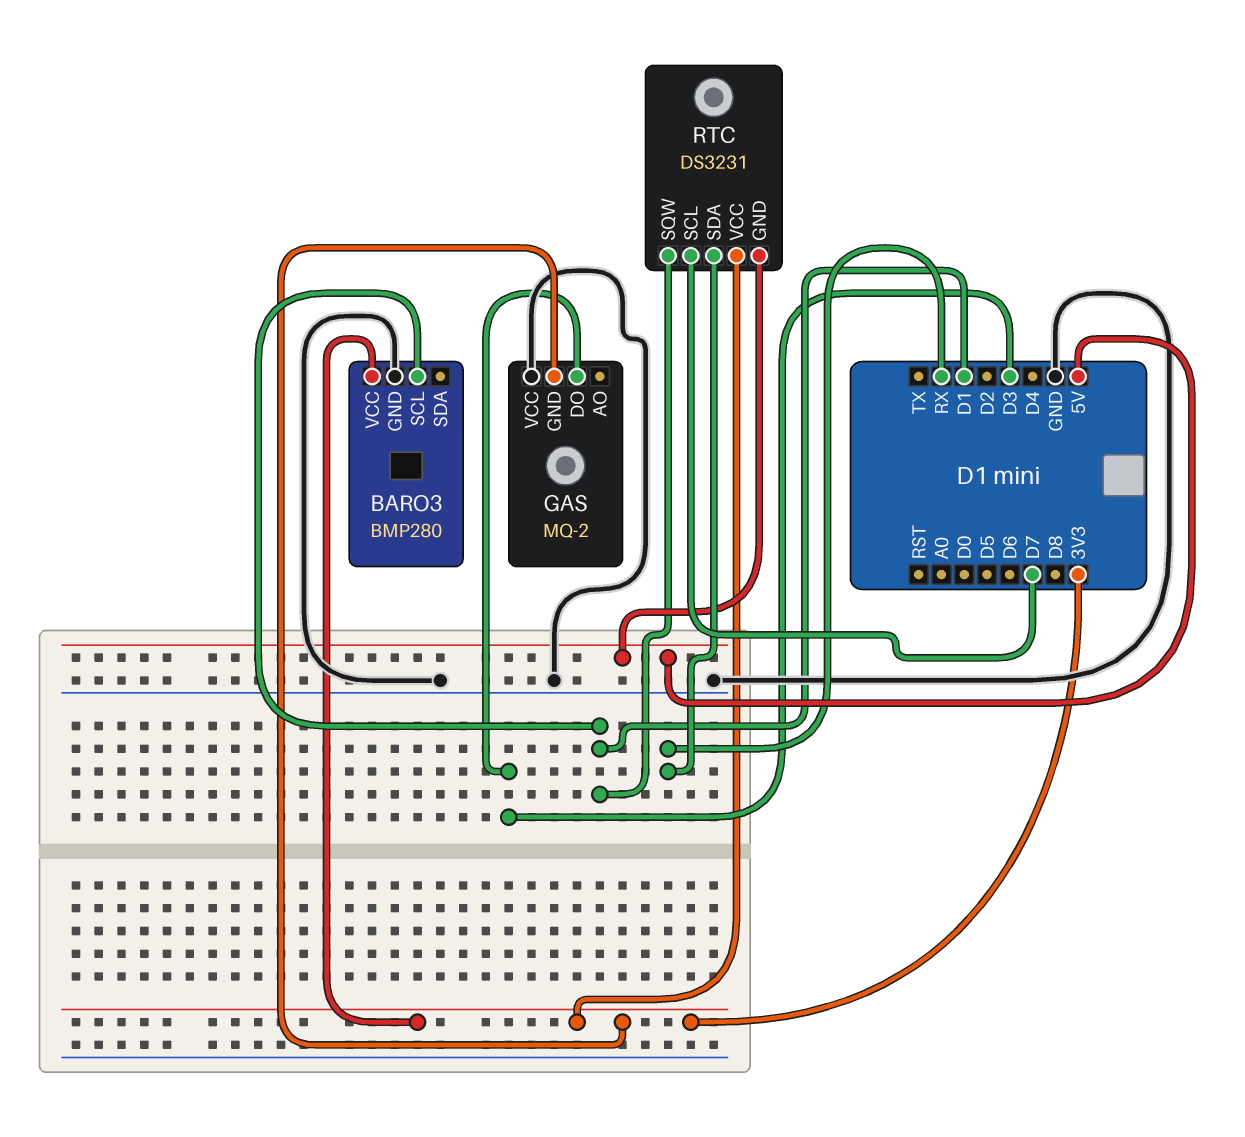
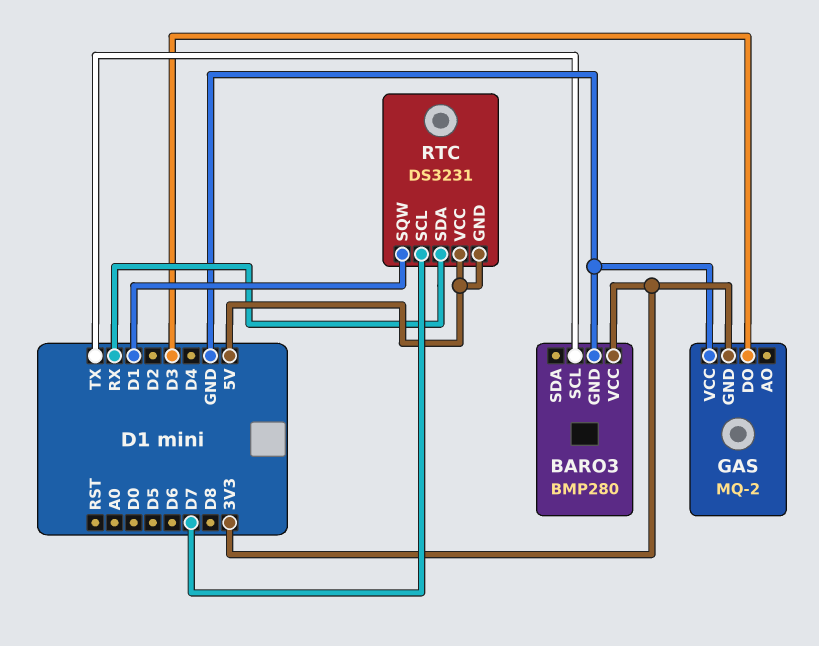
BARO3 pin SCL: D1 -> TX
RTC pin VCC: 3V3 -> 5V

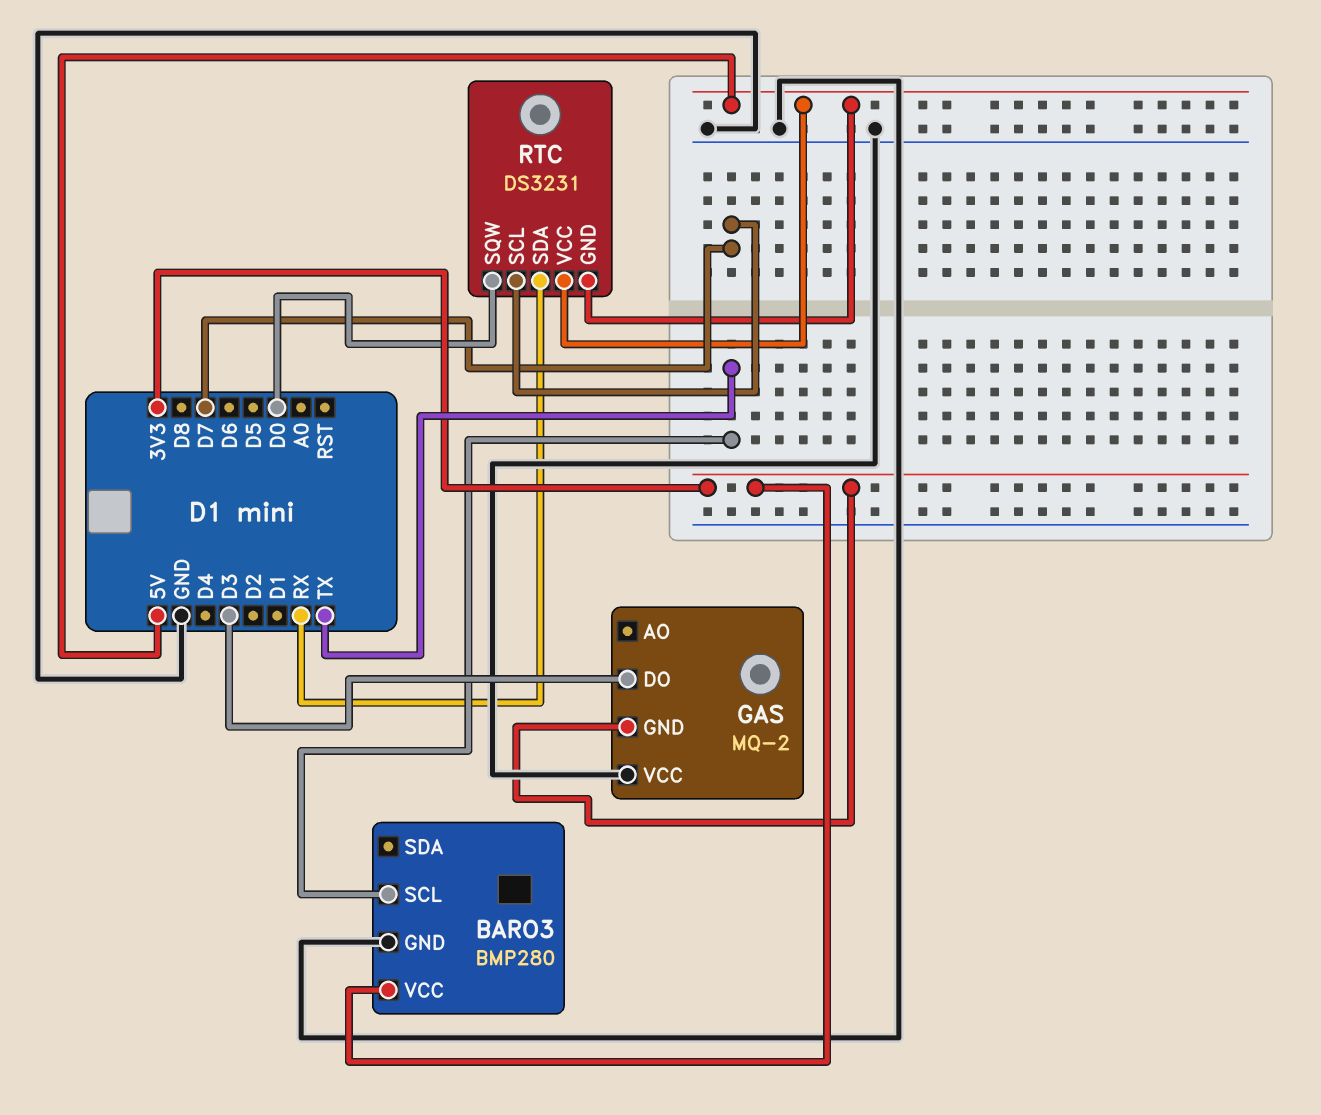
RTC pin SQW: D1 -> D0

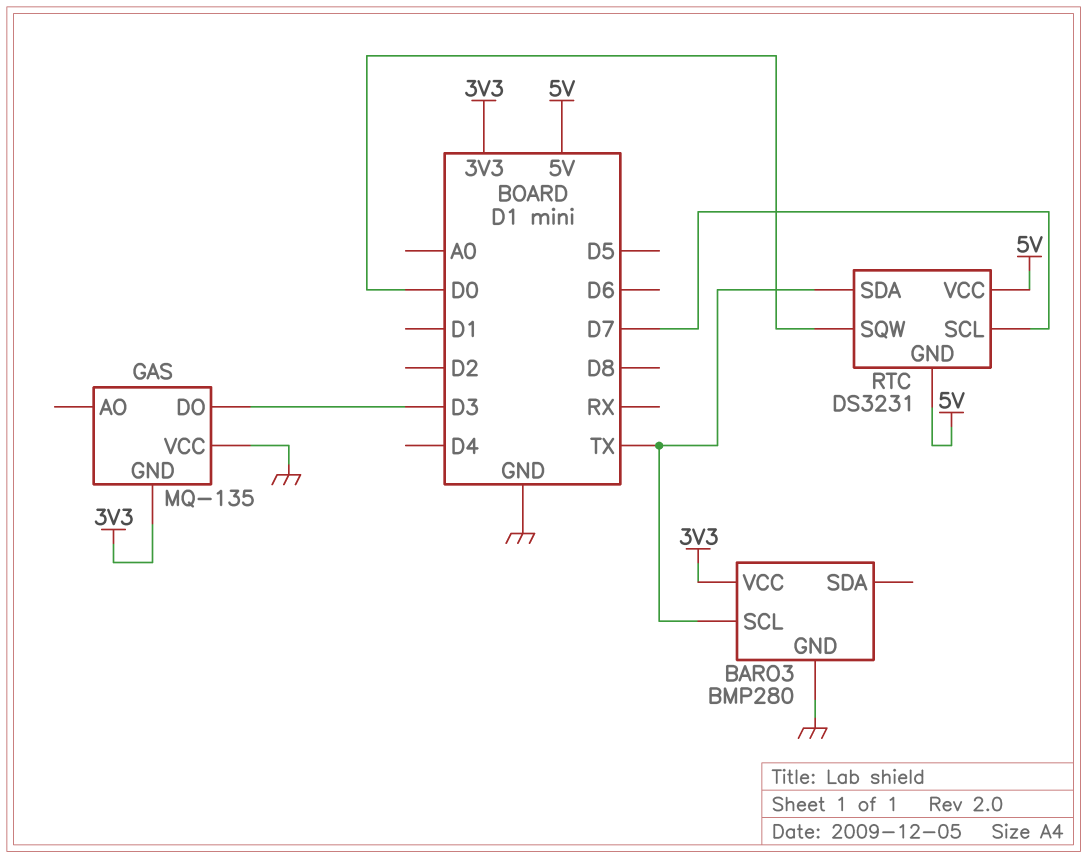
GAS: MQ-2 -> MQ-135
RTC pin SDA: RX -> TX

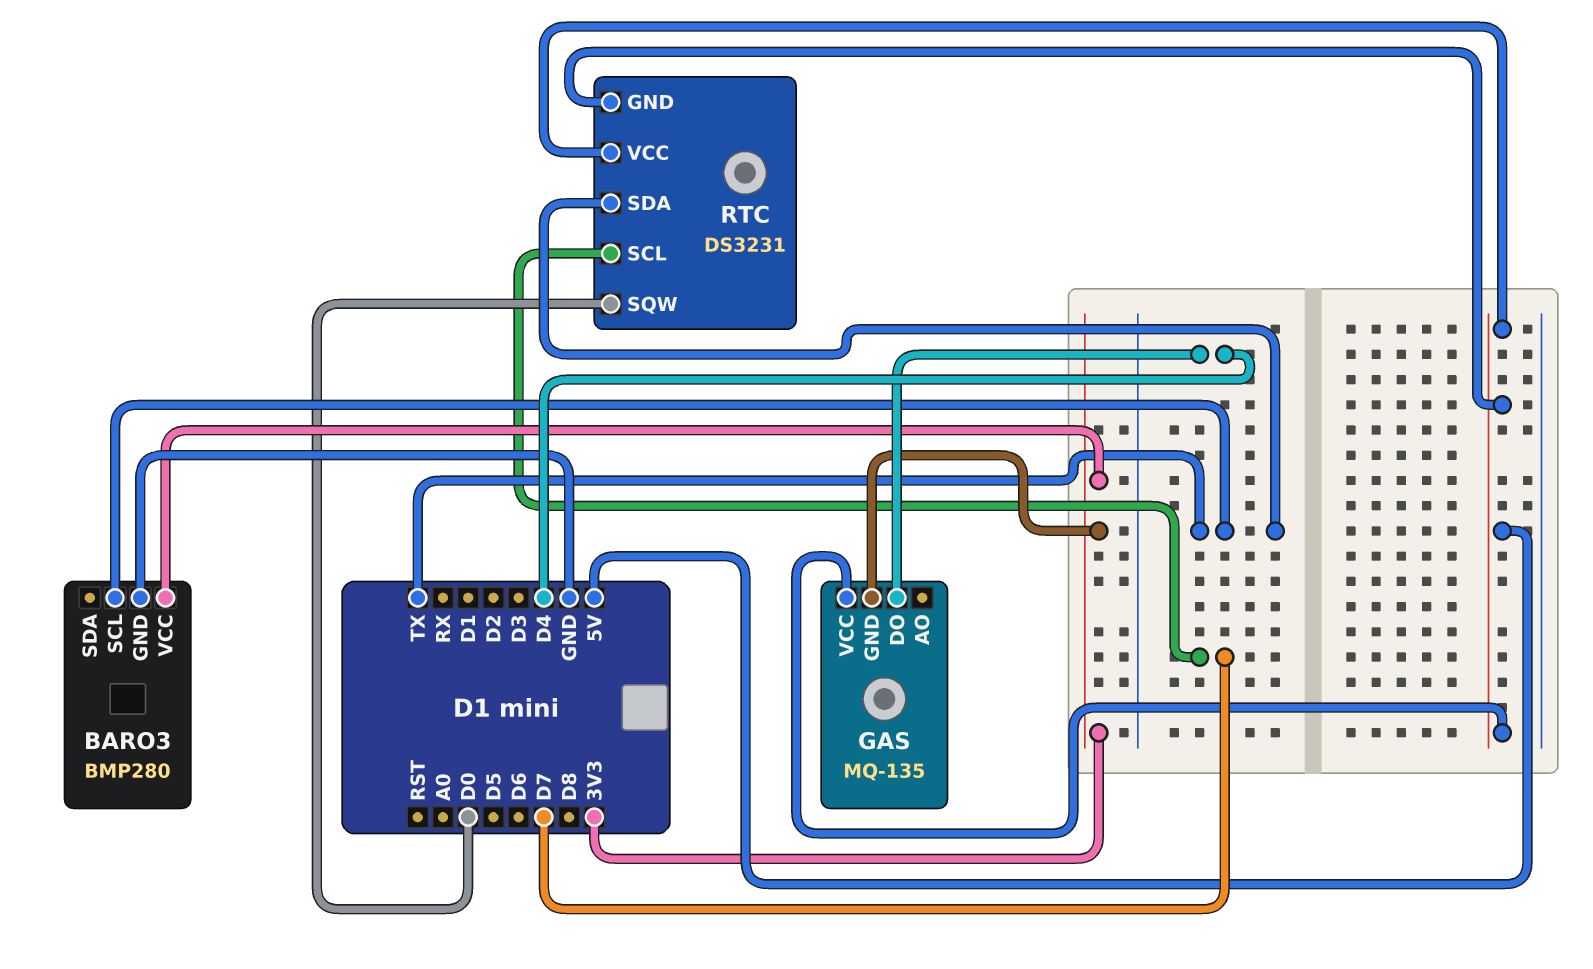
GAS pin DO: D3 -> D4
GAS pin VCC: GND -> 5V

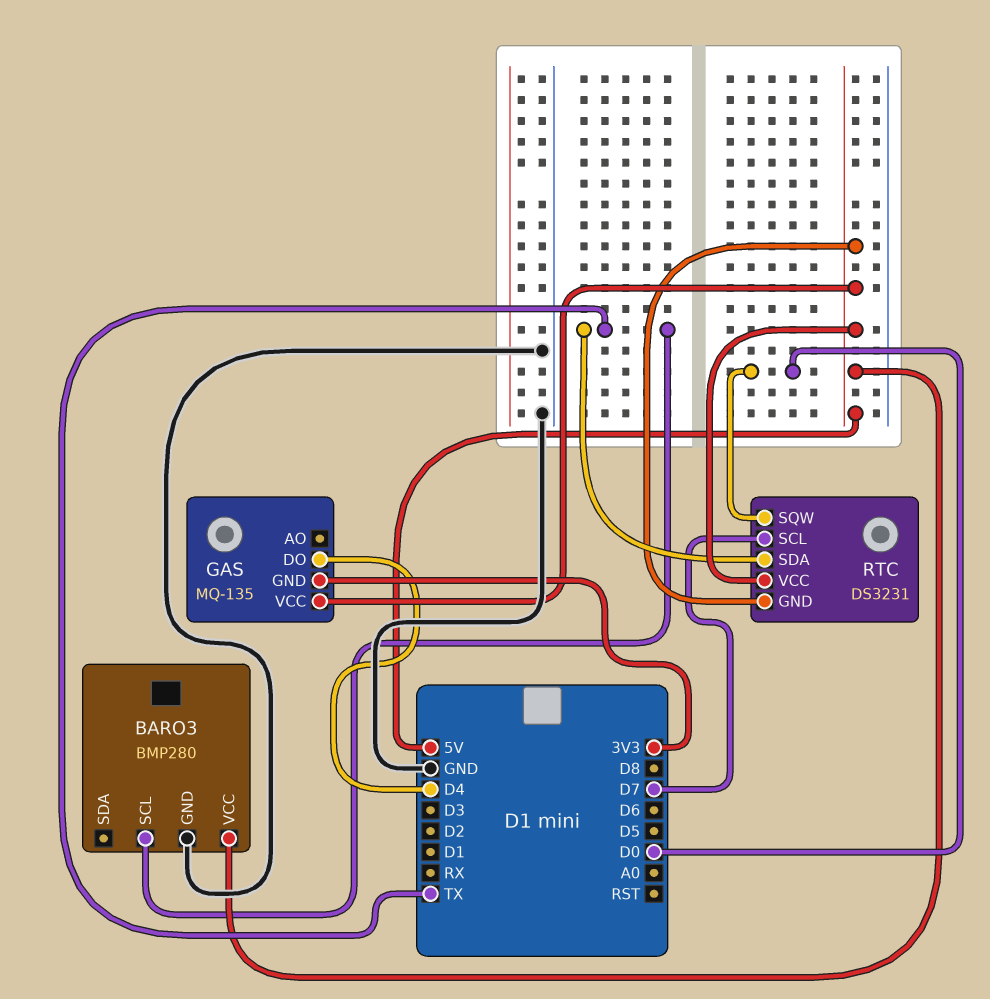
BARO3 pin VCC: 3V3 -> 5V

